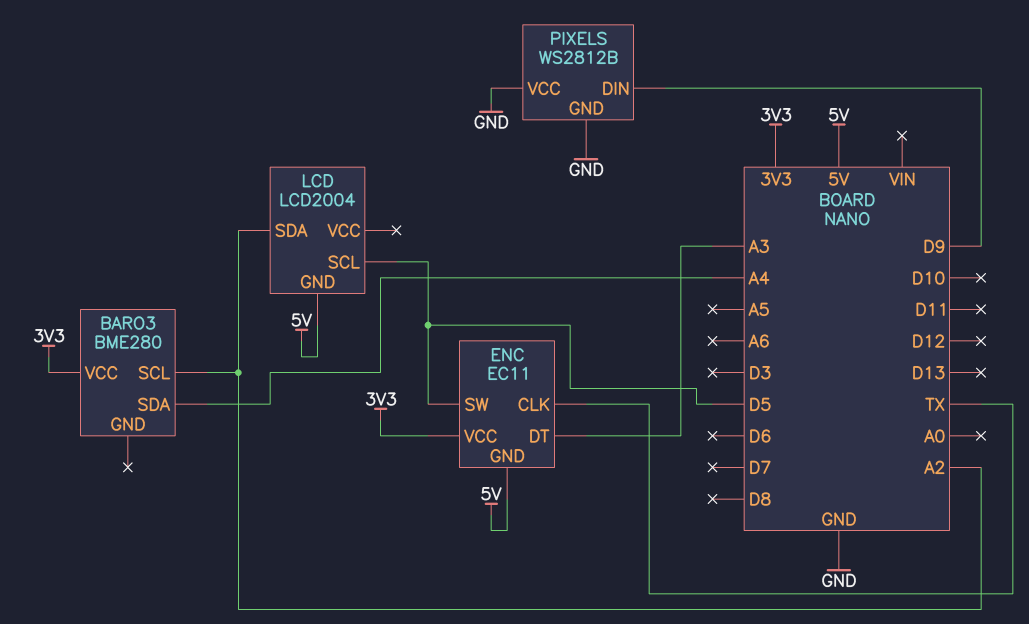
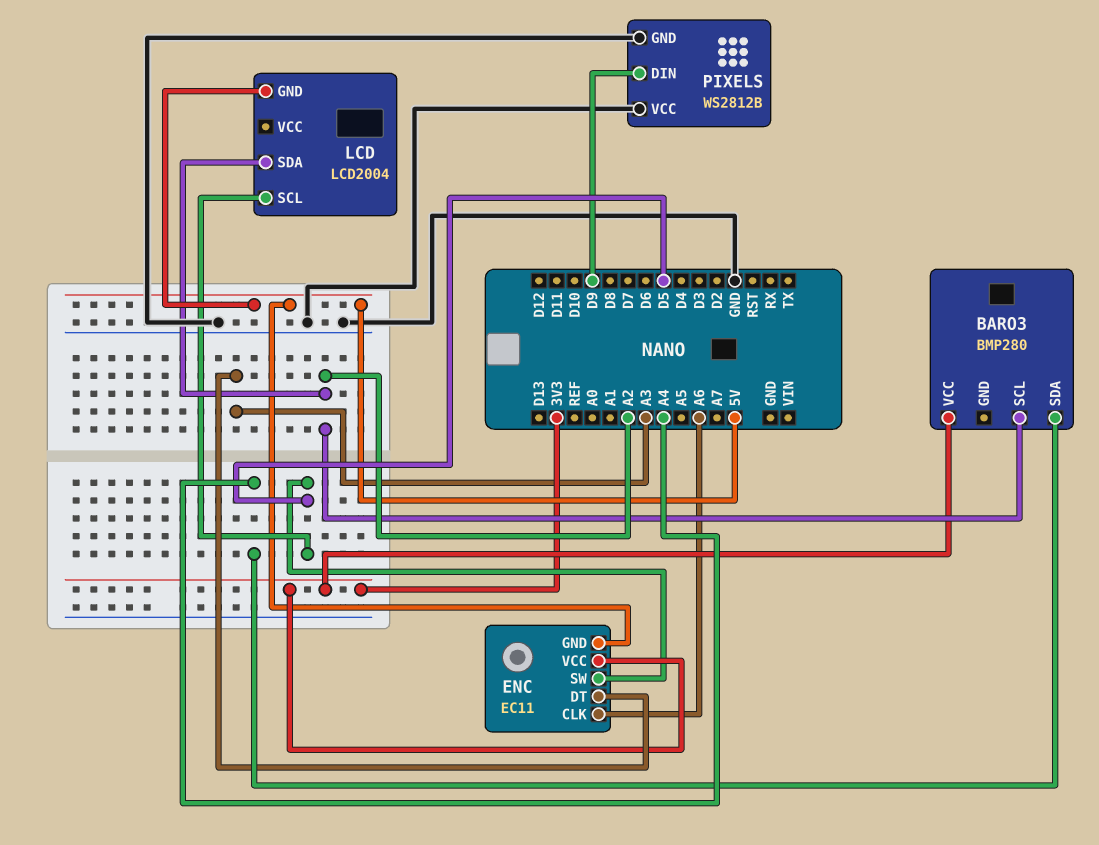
BARO3: BME280 -> BMP280
ENC pin CLK: TX -> A6

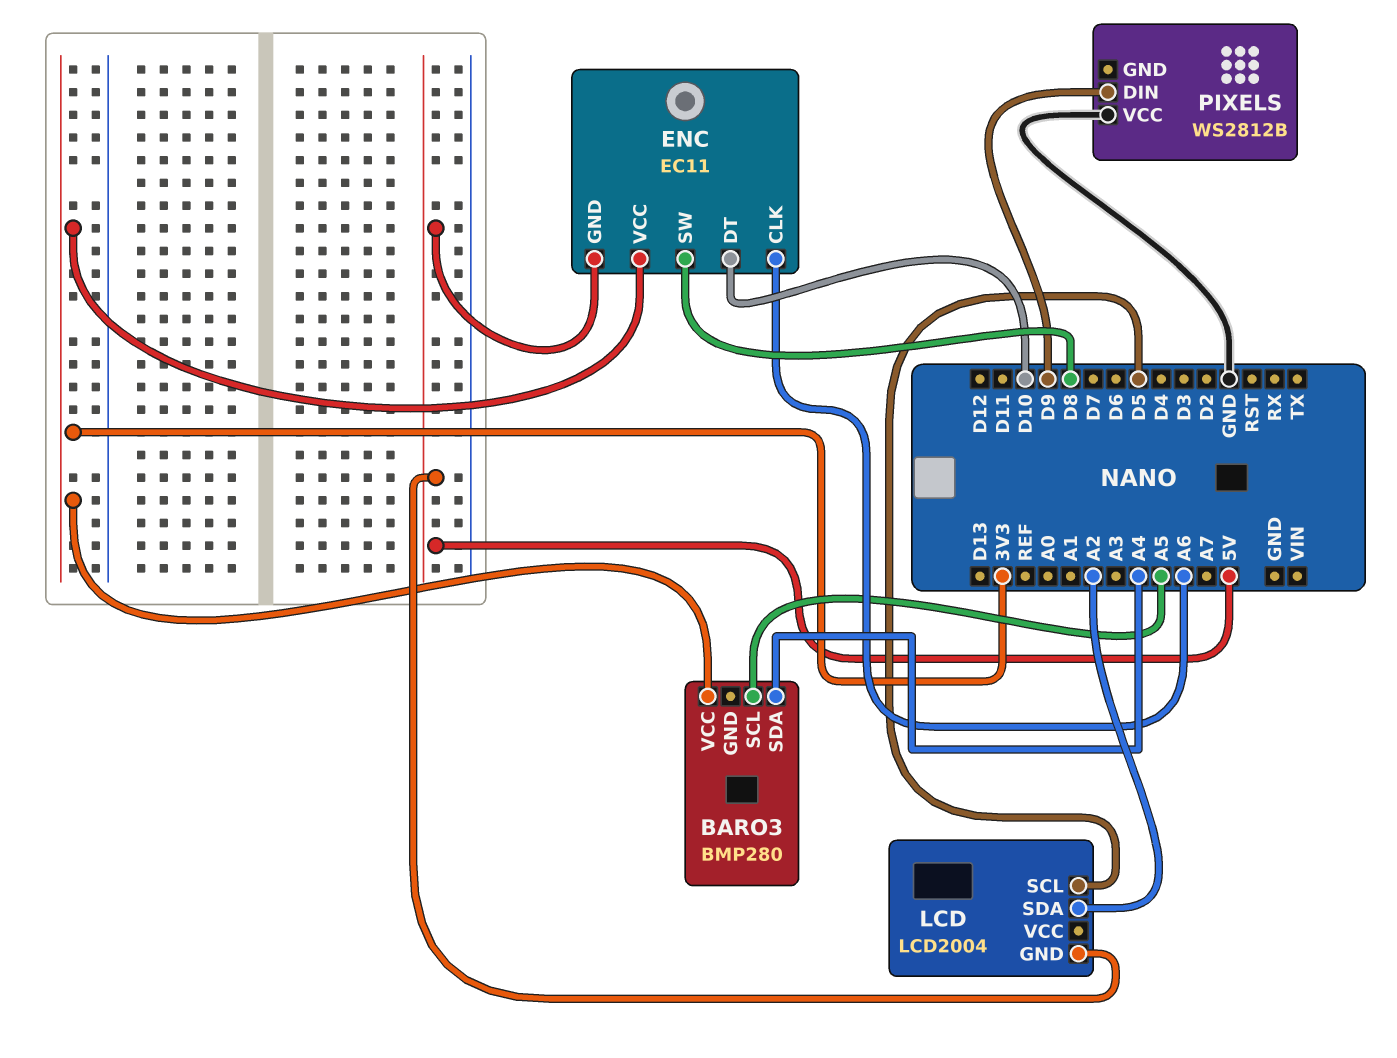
BARO3 pin SCL: A2 -> A5
ENC pin DT: A3 -> D10
ENC pin SW: D5 -> D8
PIXELS pin GND: GND -> none

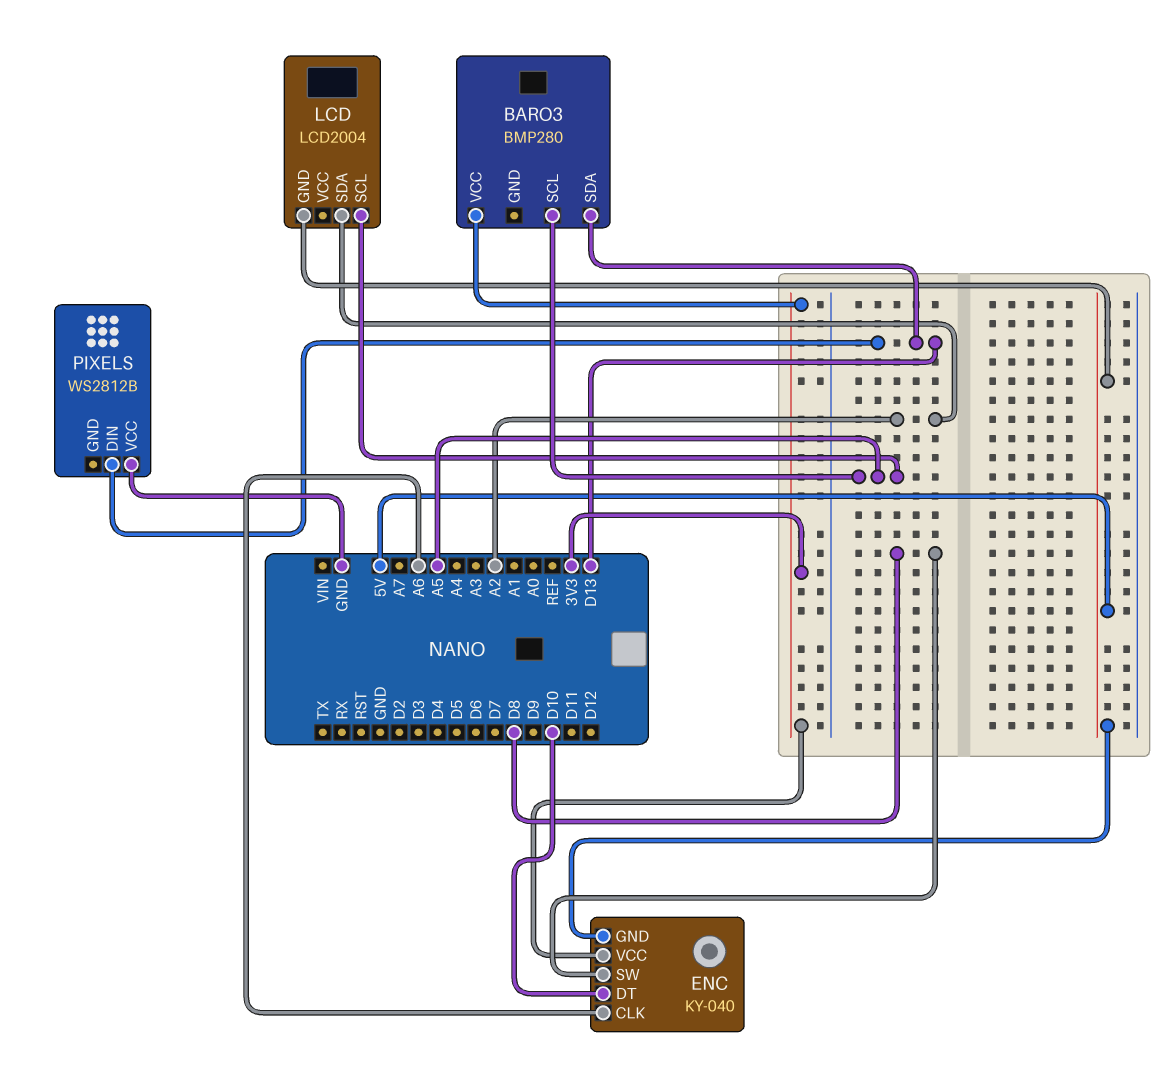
BARO3 pin SDA: A4 -> D13
ENC: EC11 -> KY-040
LCD pin SCL: D5 -> A5
PIXELS pin DIN: D9 -> D13

